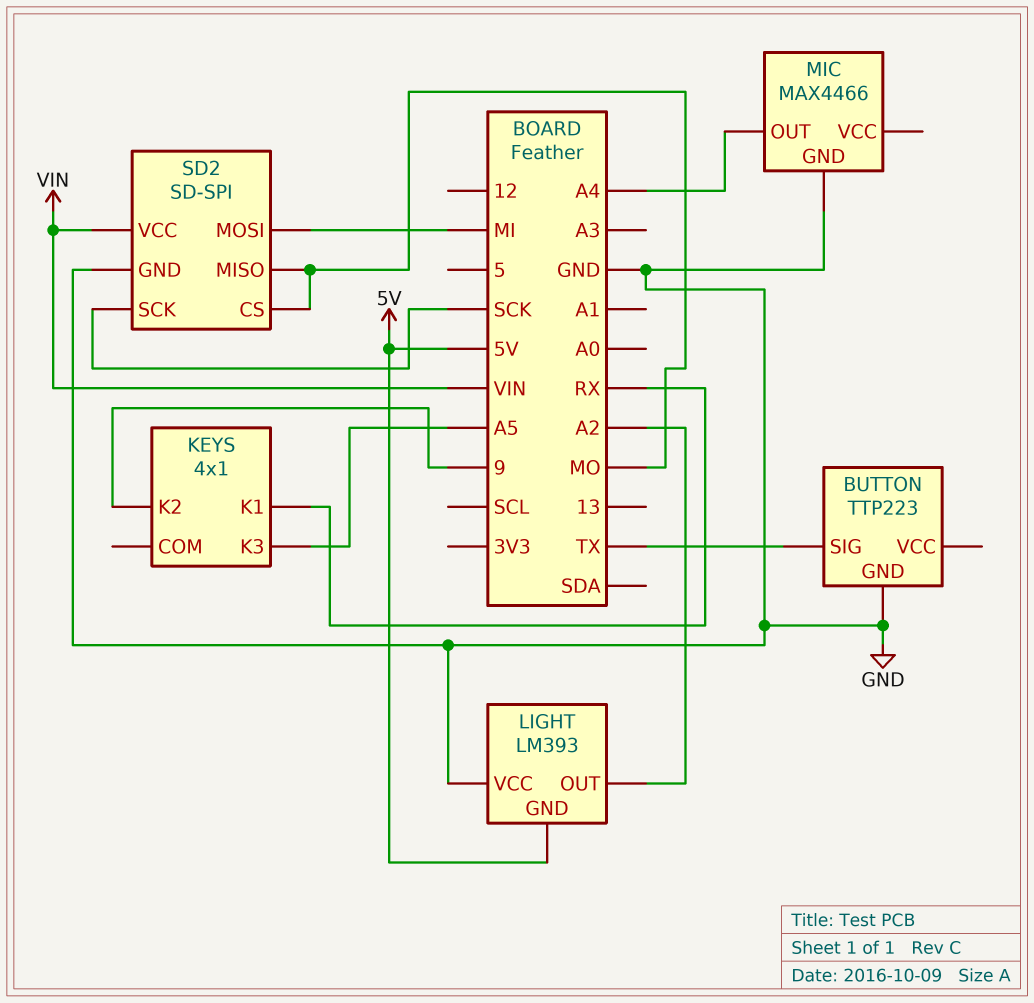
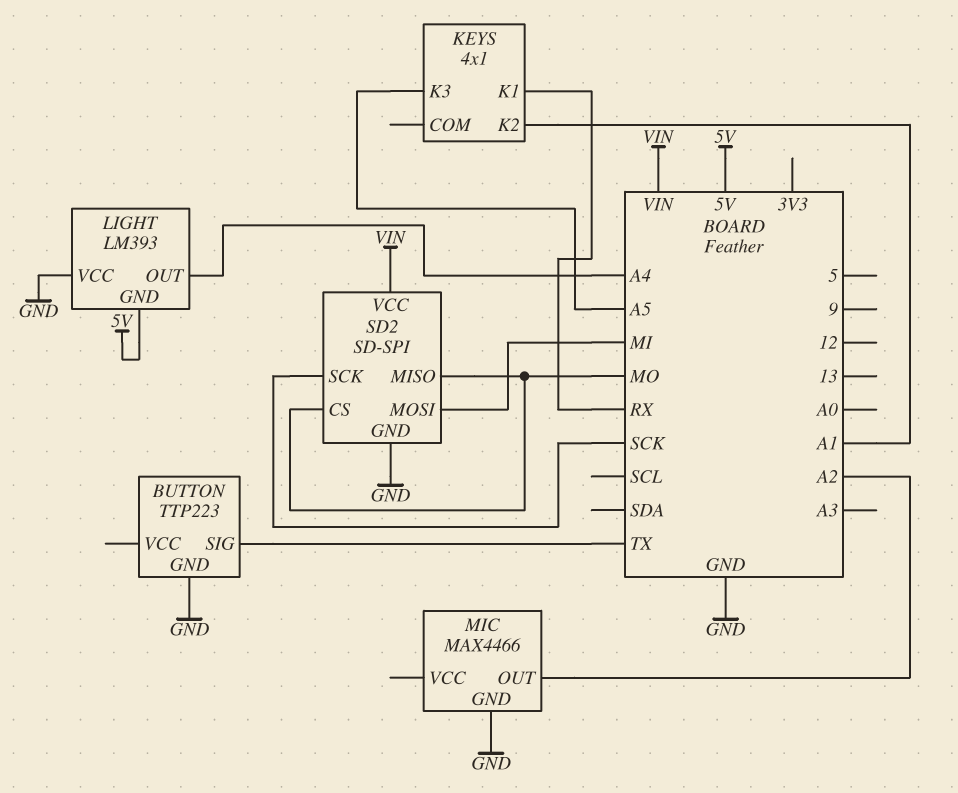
KEYS pin K2: 9 -> A1
LIGHT pin OUT: A2 -> A4
MIC pin OUT: A4 -> A2

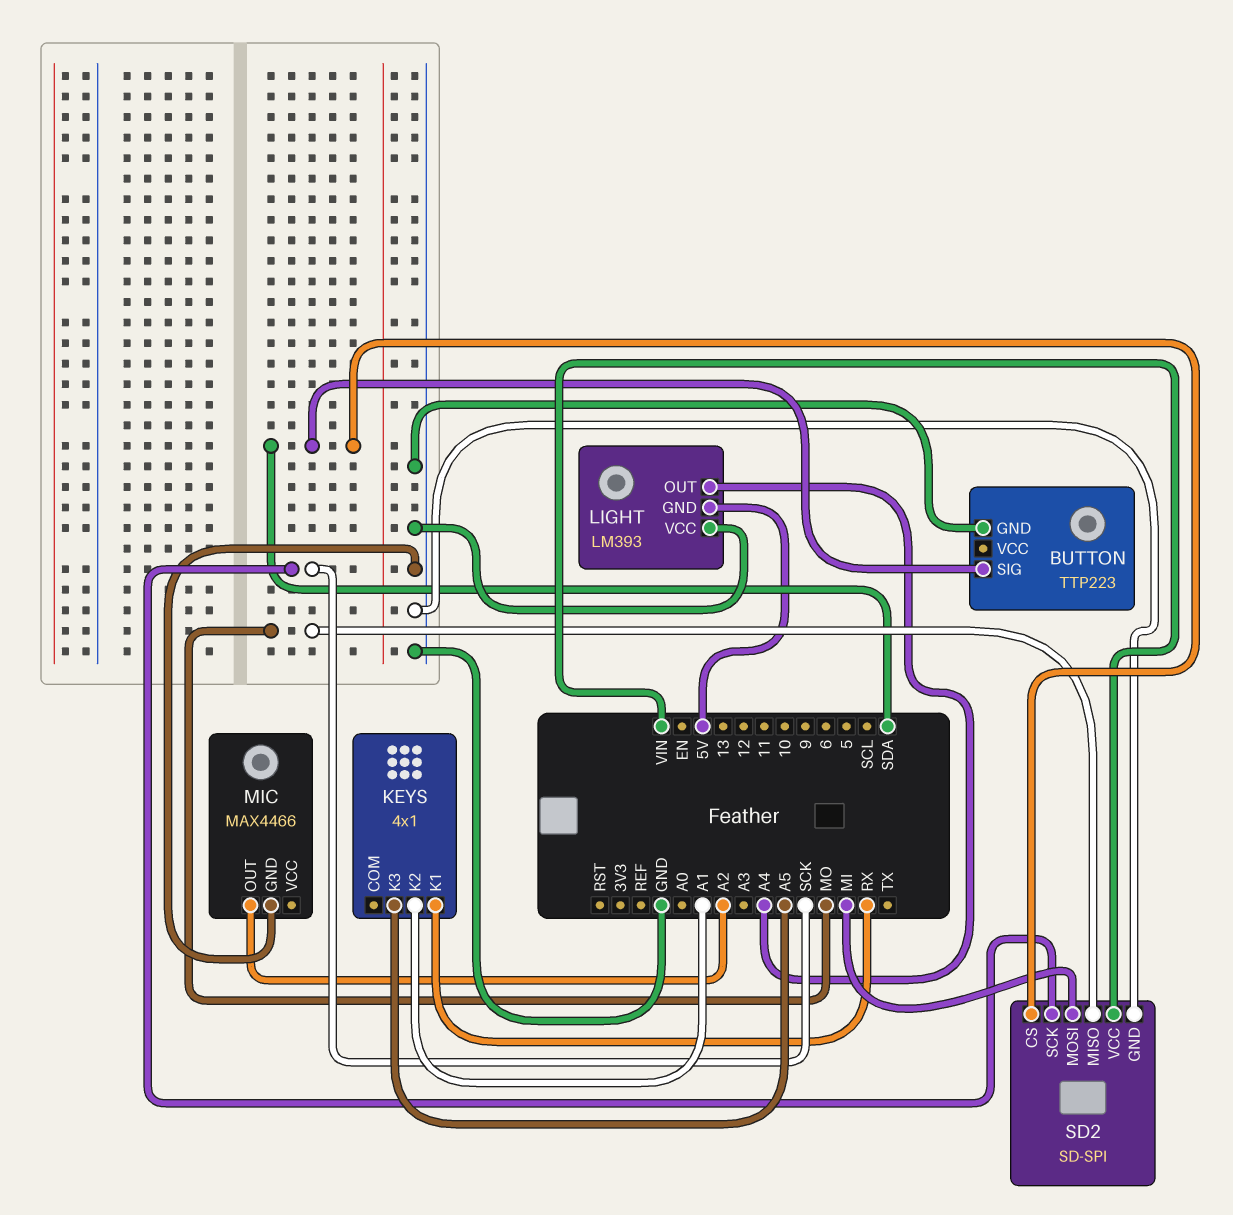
BUTTON pin SIG: TX -> SDA
SD2 pin CS: MO -> SDA

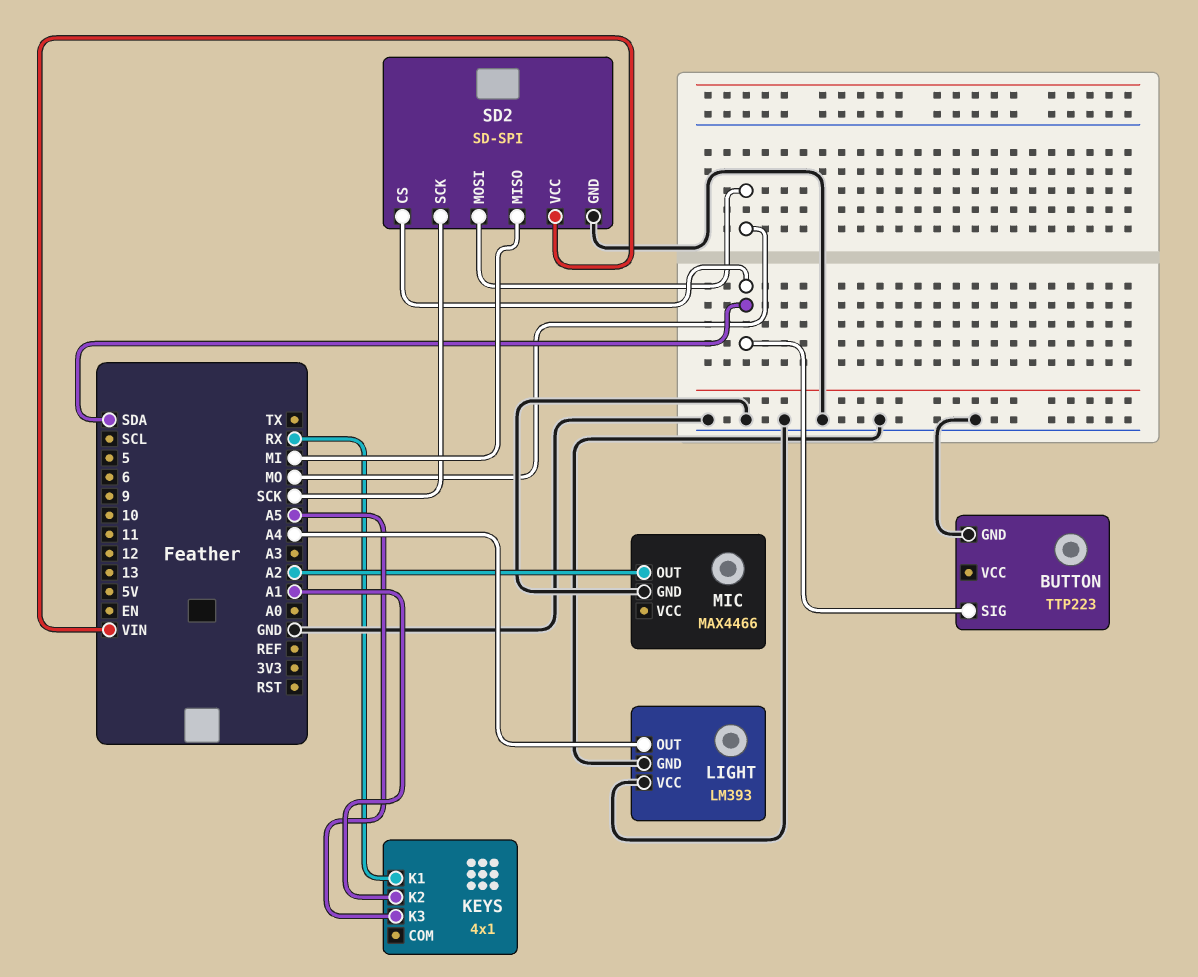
LIGHT pin GND: 5V -> GND
SD2 pin MISO: MO -> MI
SD2 pin MOSI: MI -> MO

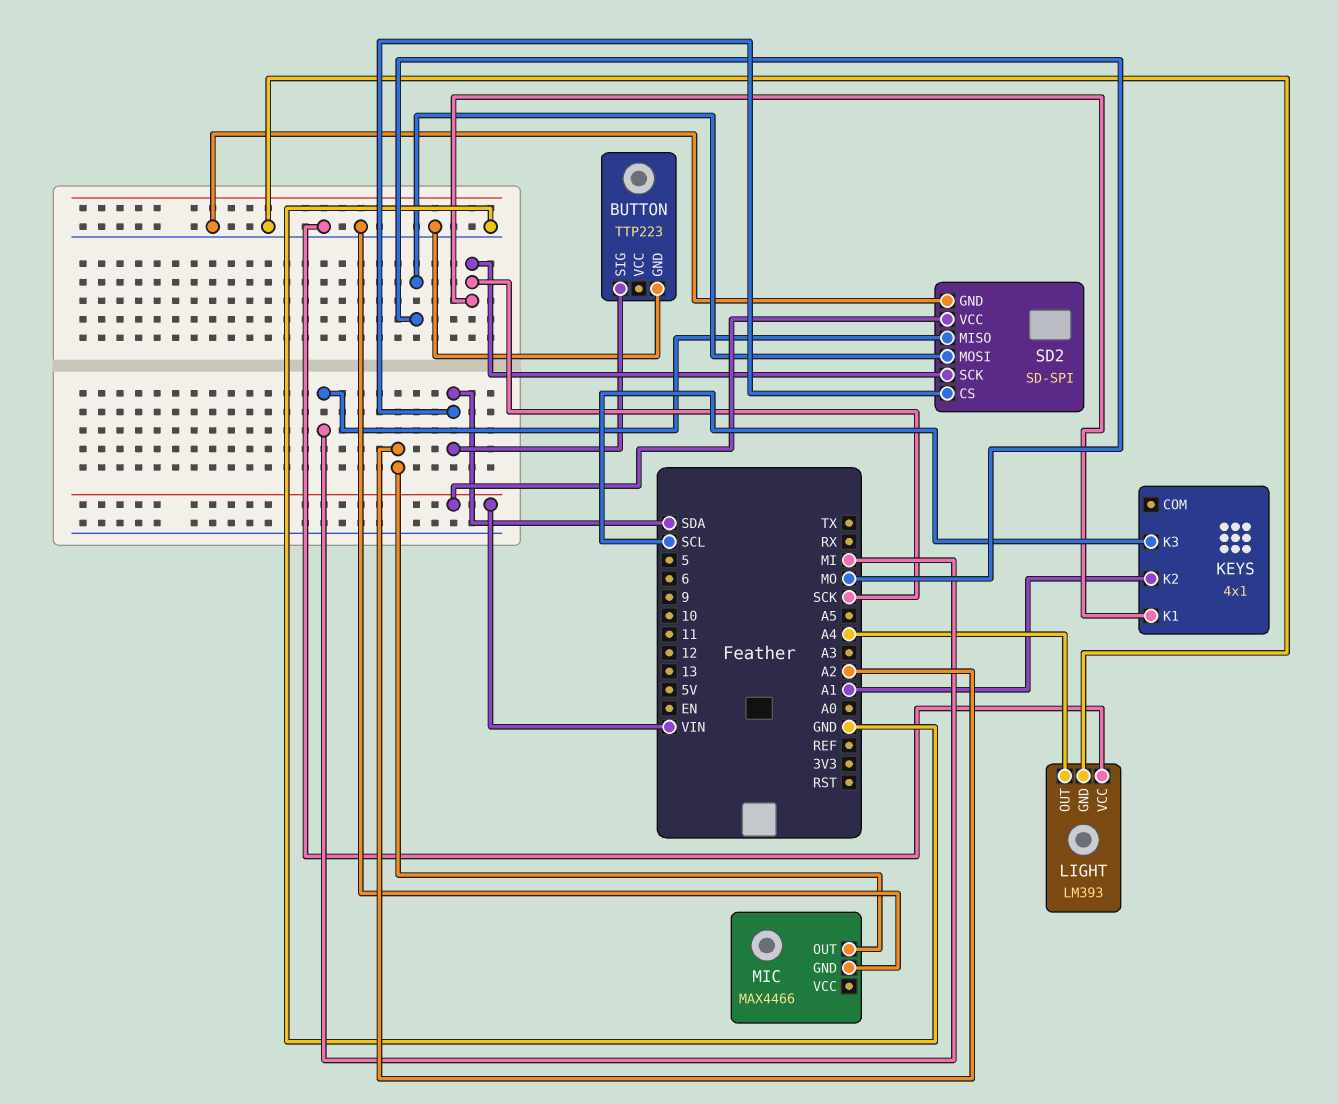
KEYS pin K1: RX -> SCK
KEYS pin K3: A5 -> SCL

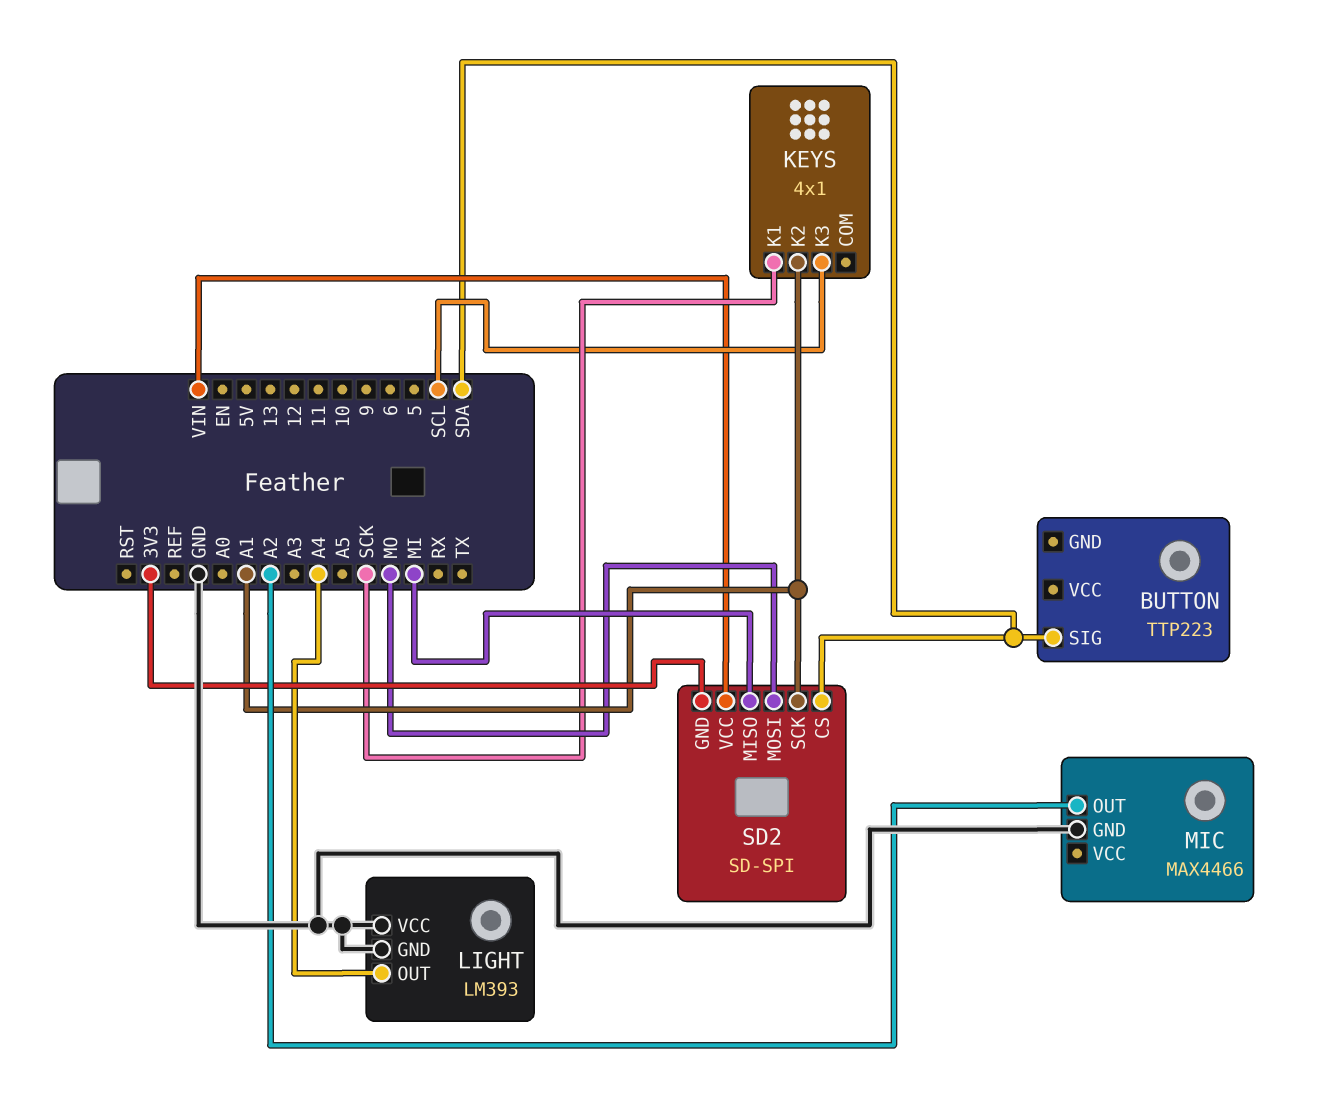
BUTTON pin GND: GND -> none
SD2 pin GND: GND -> 3V3
SD2 pin SCK: SCK -> A1

